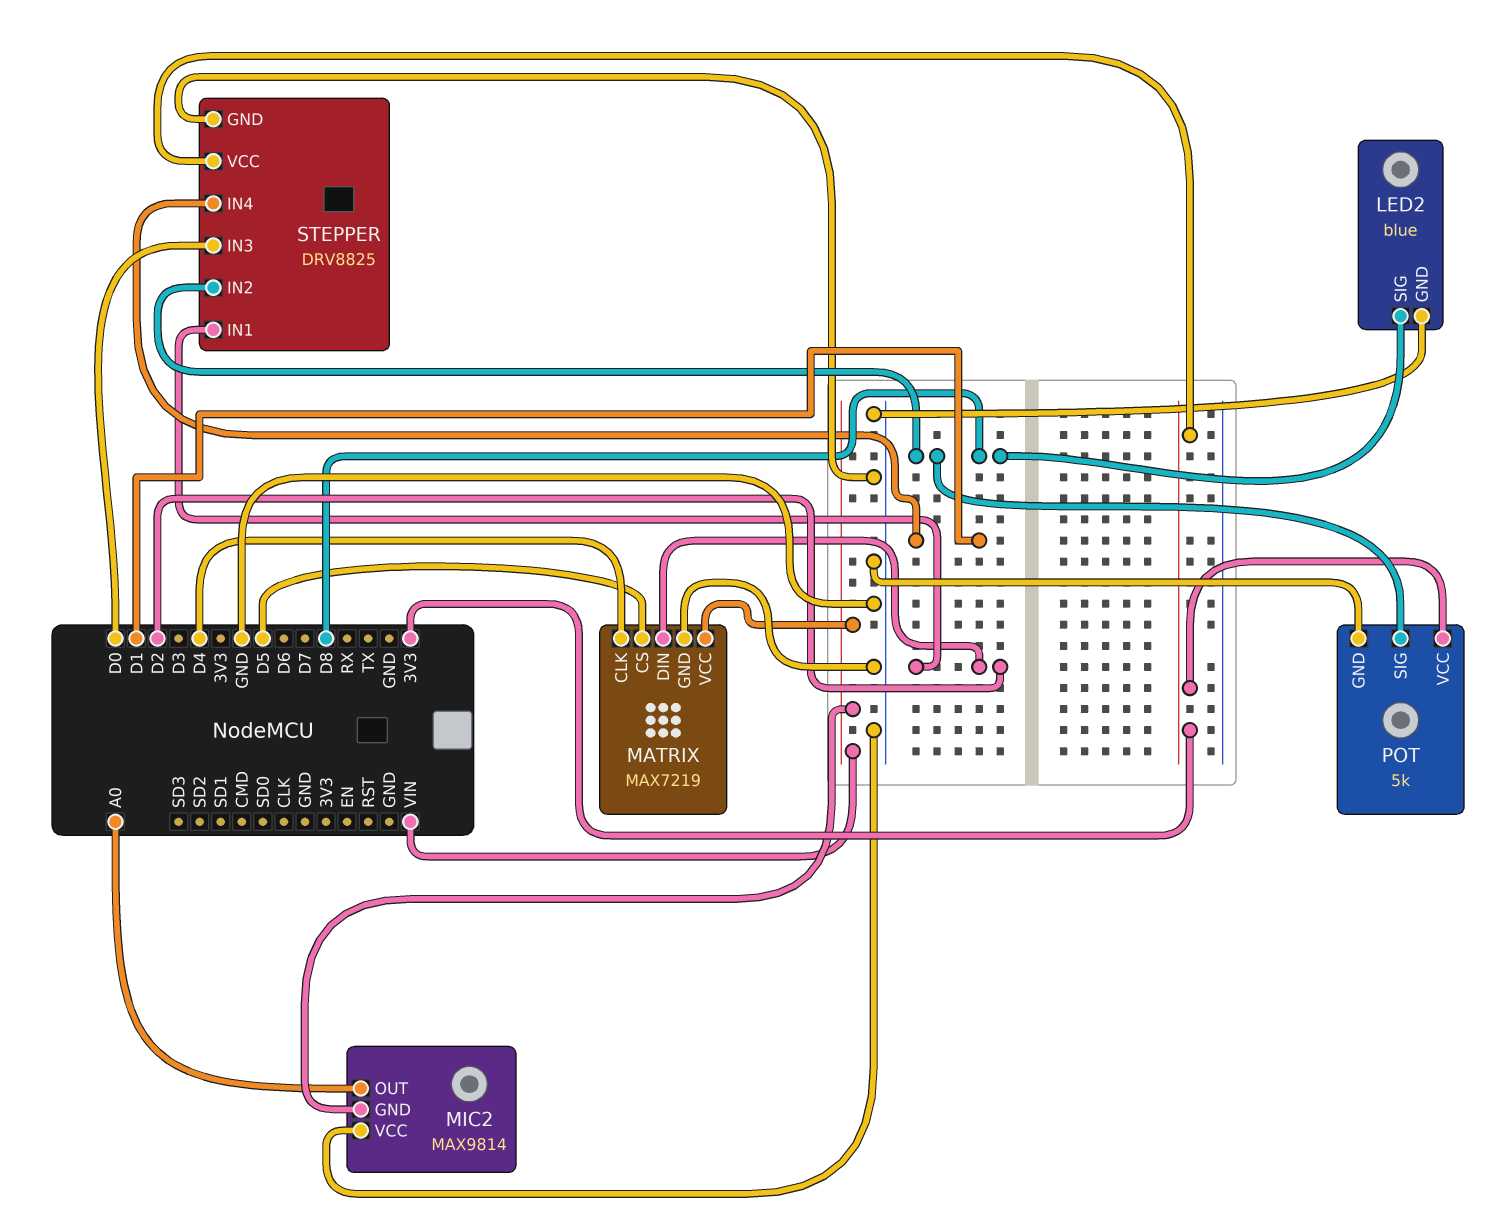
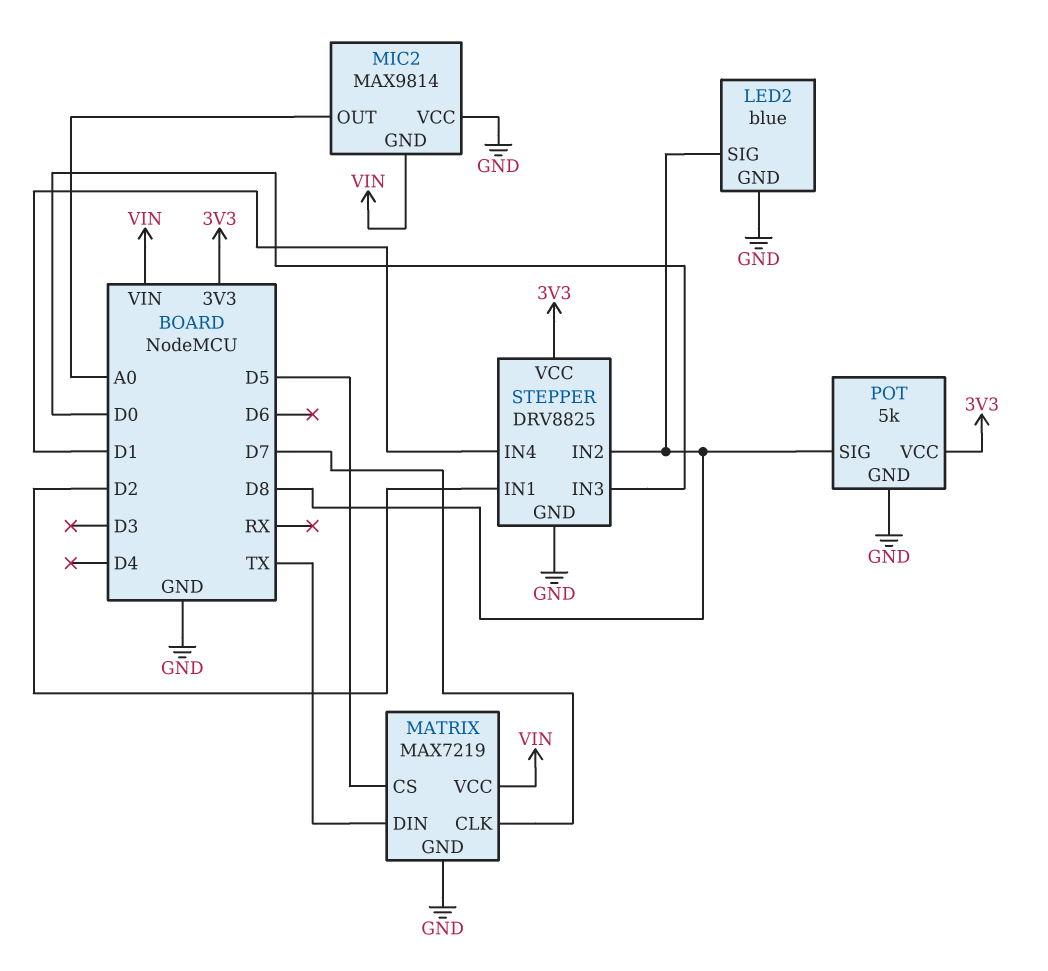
MATRIX pin CLK: D4 -> D7
MATRIX pin DIN: D2 -> TX

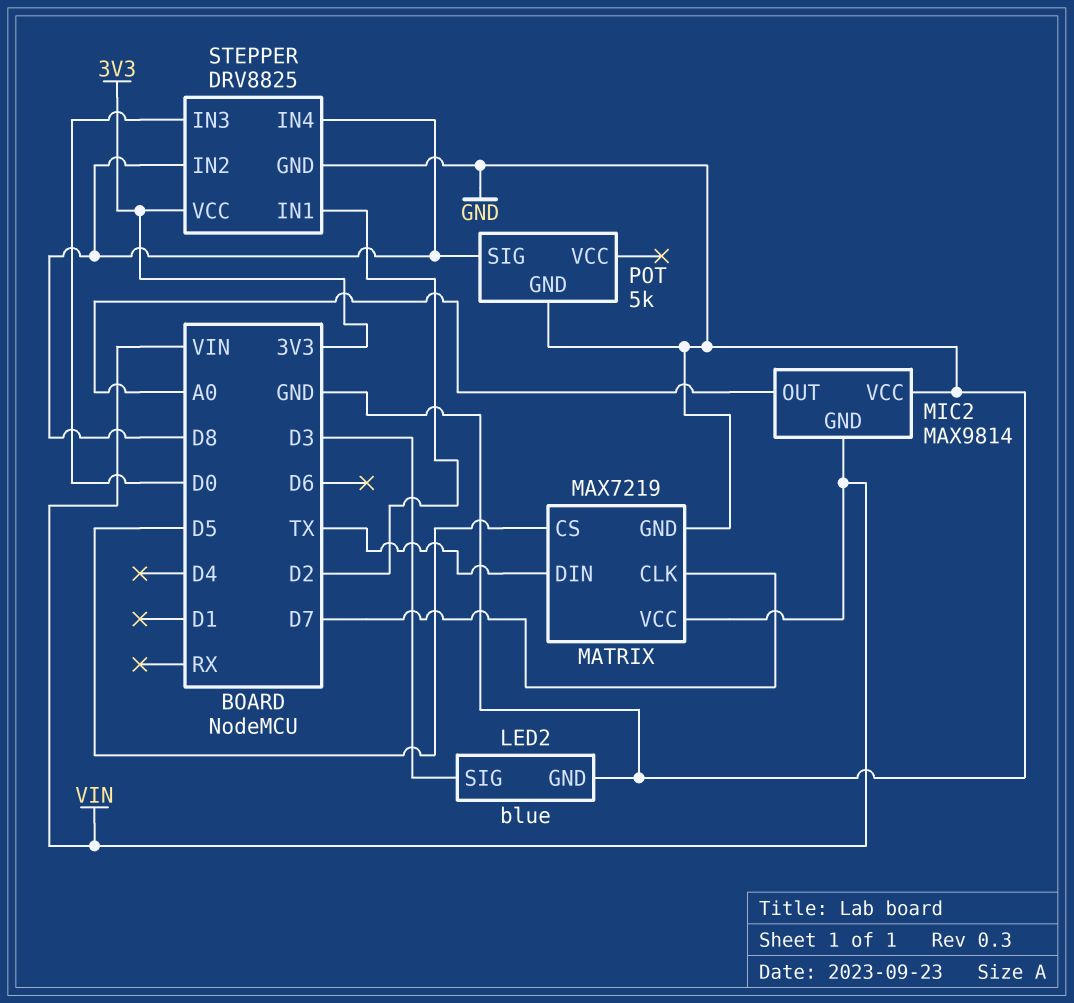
LED2 pin SIG: D8 -> D3
POT pin VCC: 3V3 -> none
STEPPER pin IN4: D1 -> D8

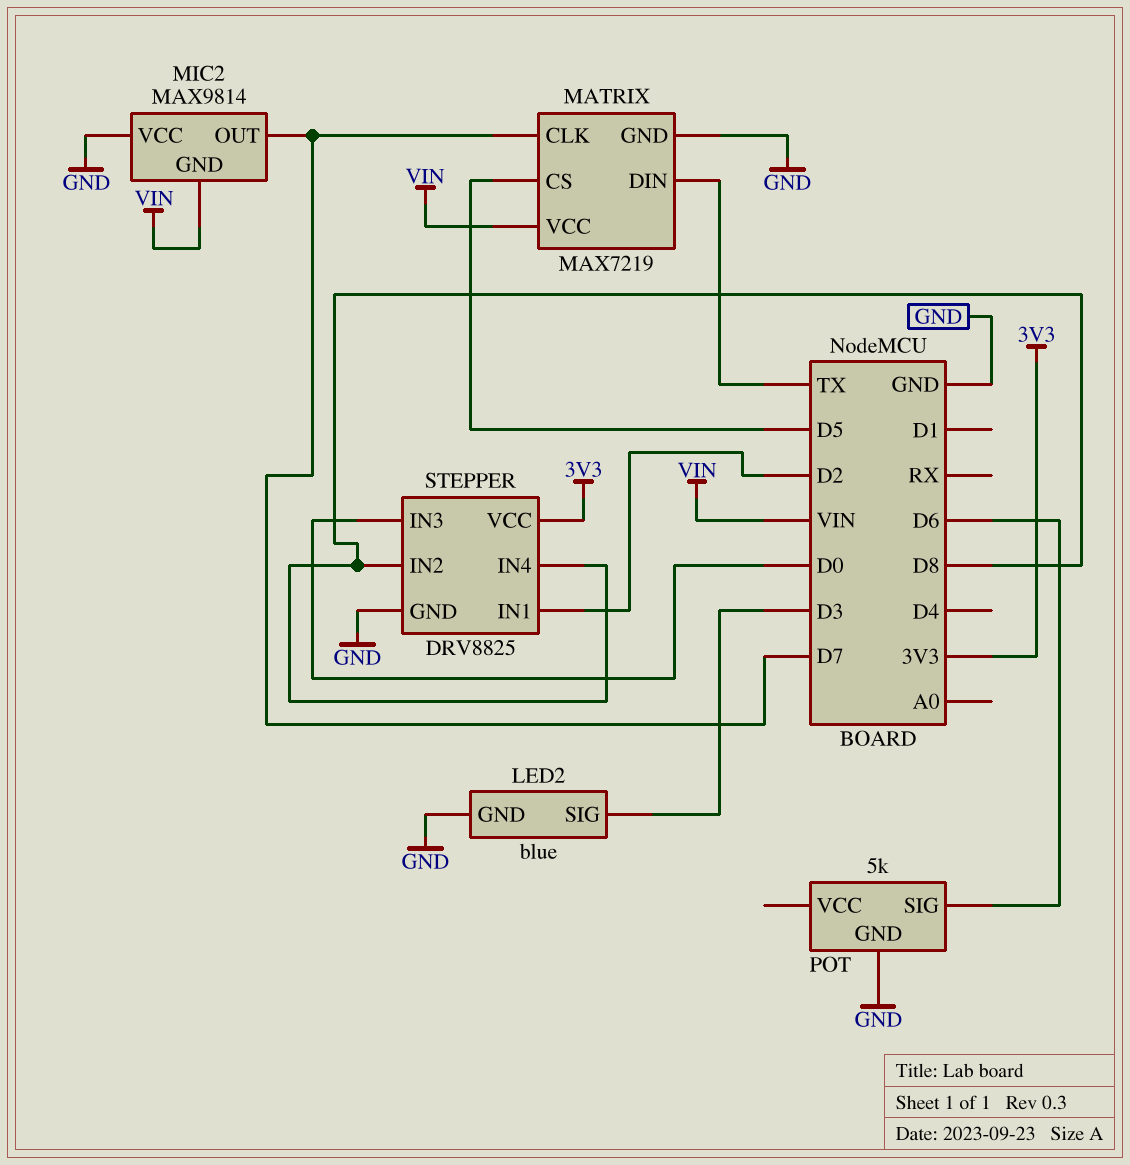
MIC2 pin OUT: A0 -> D7
POT pin SIG: D8 -> D6

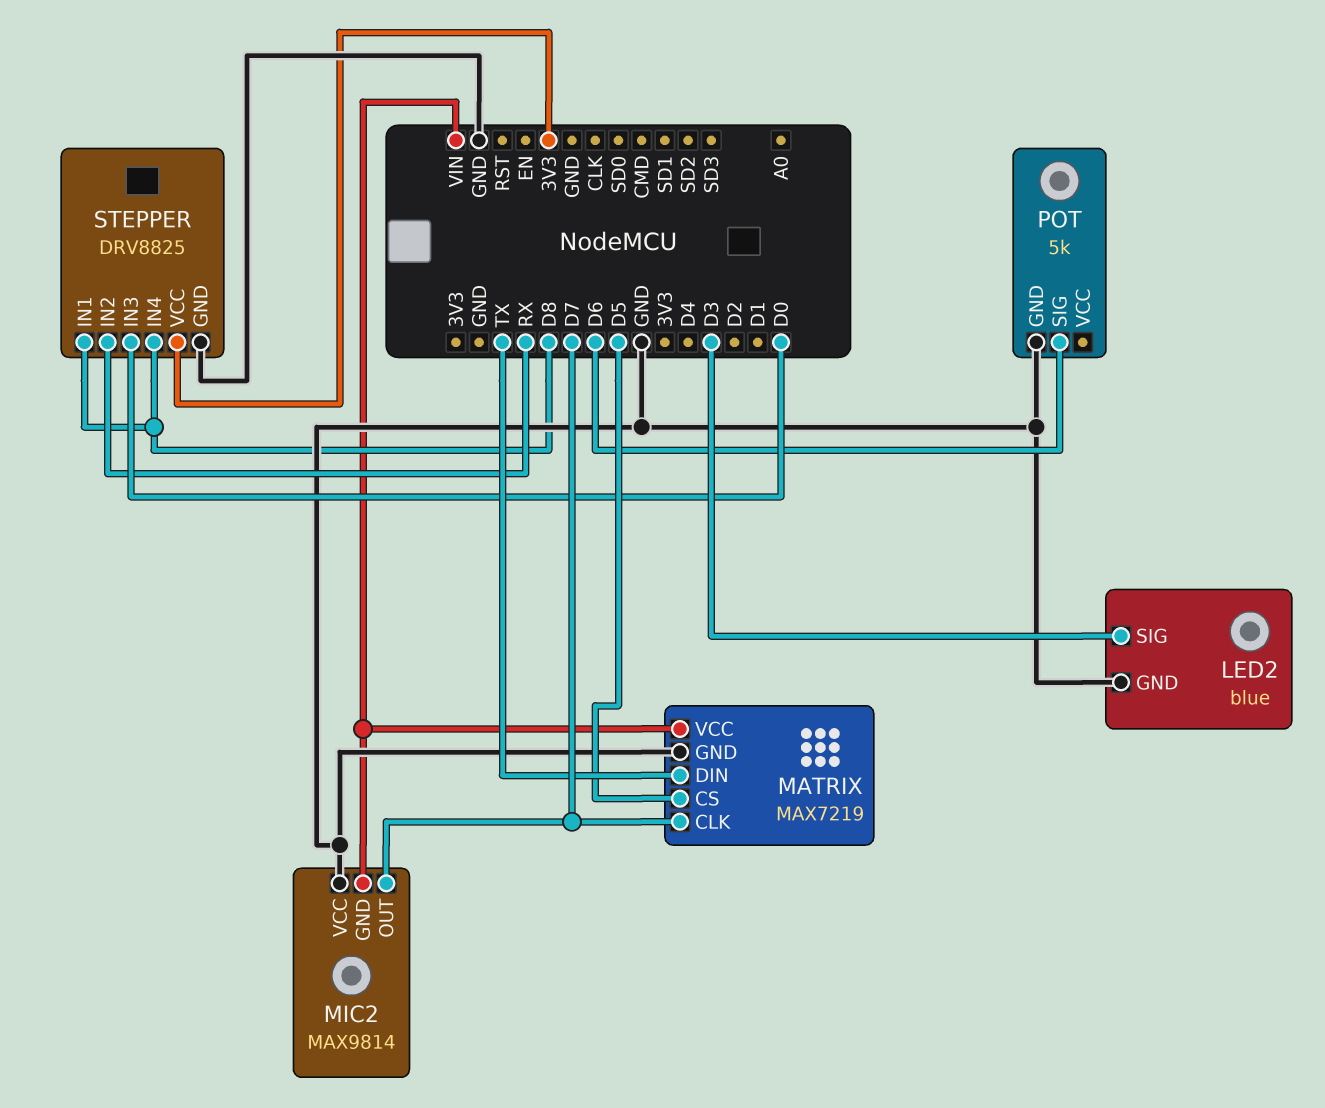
STEPPER pin IN1: D2 -> D8
STEPPER pin IN2: D8 -> RX

